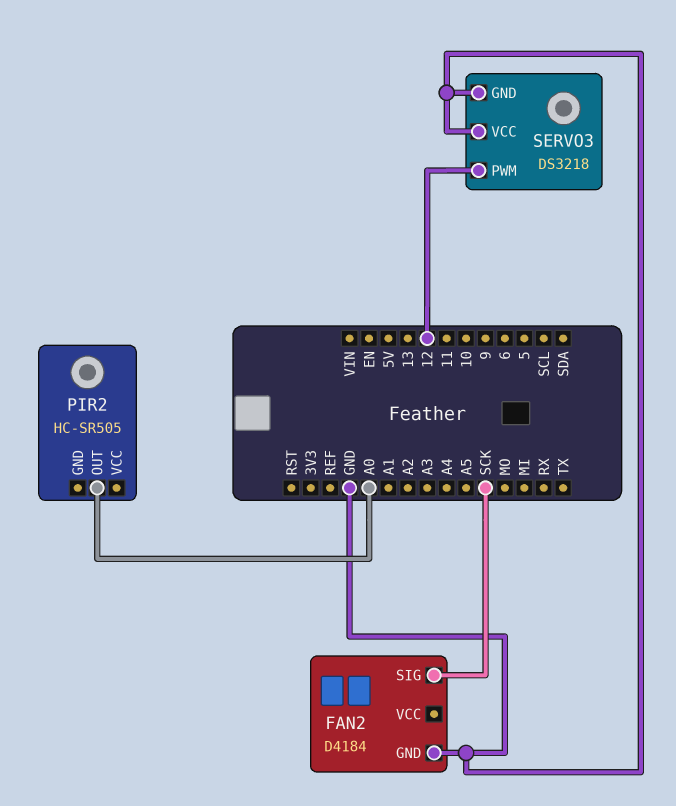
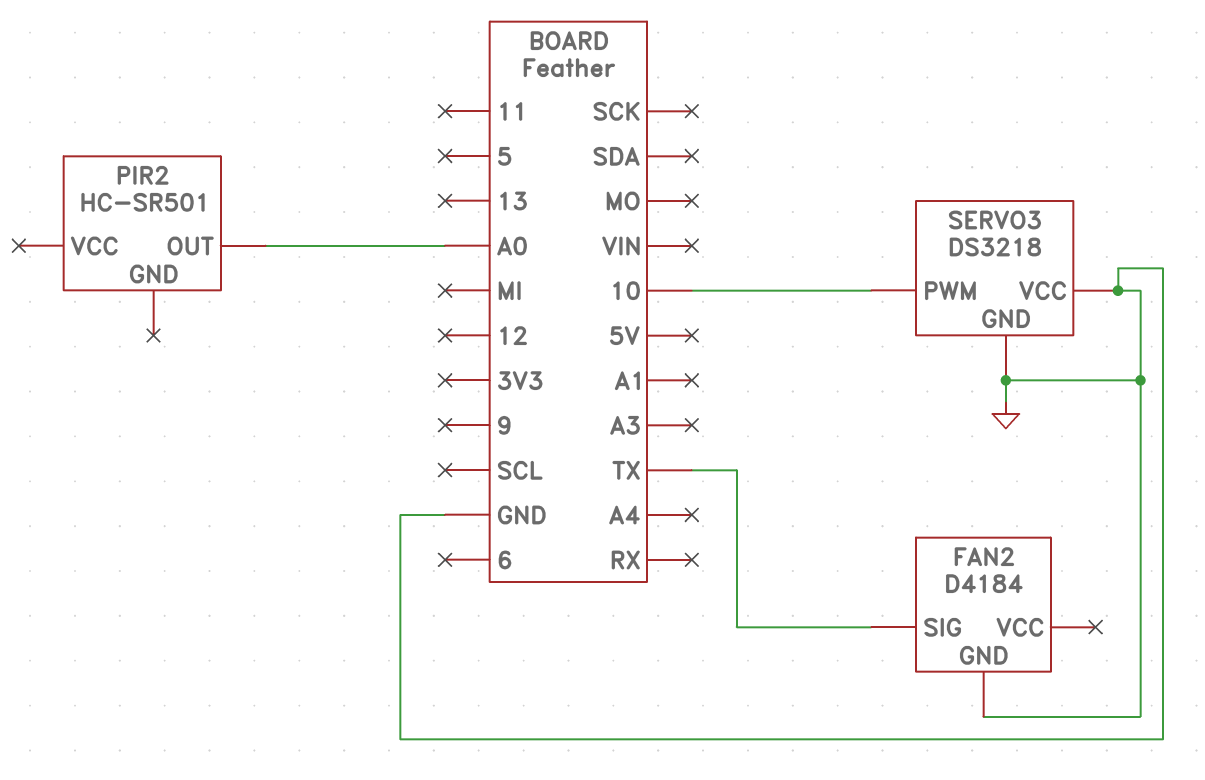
FAN2 pin SIG: SCK -> TX
PIR2: HC-SR505 -> HC-SR501
SERVO3 pin PWM: 12 -> 10

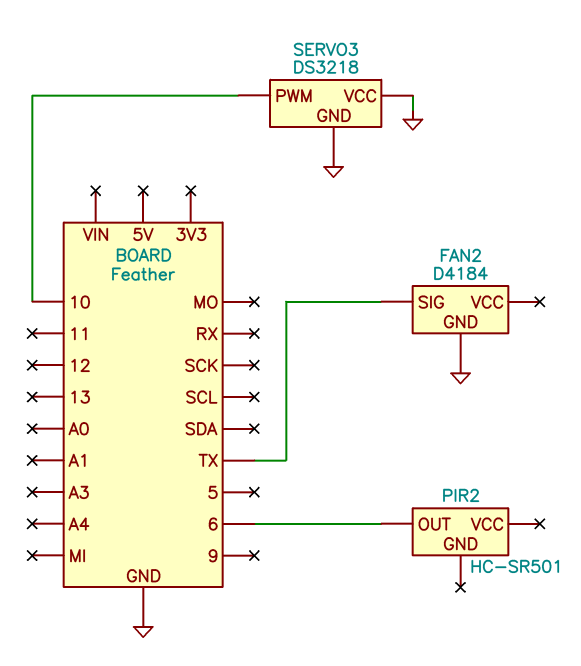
PIR2 pin OUT: A0 -> 6

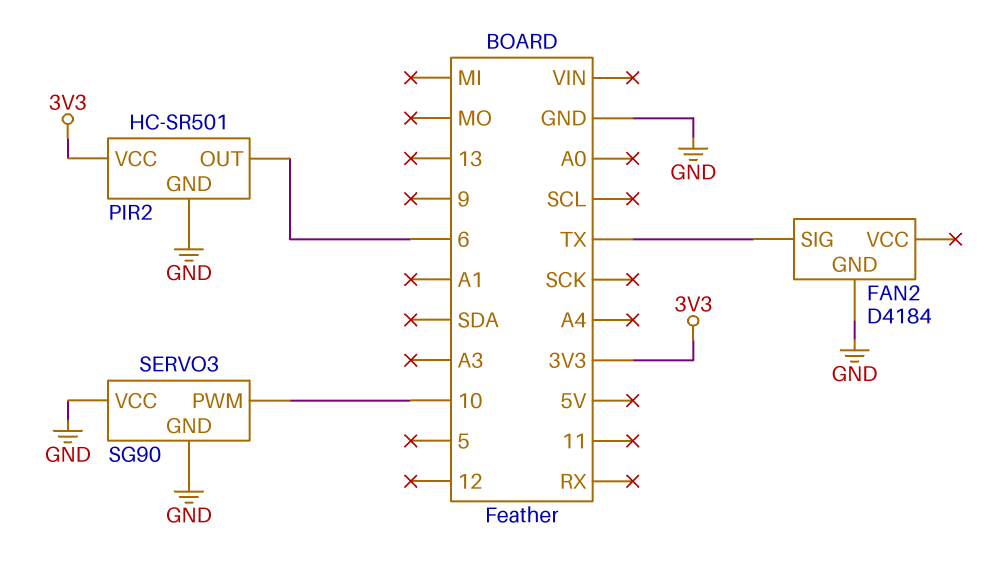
PIR2 pin GND: none -> GND
PIR2 pin VCC: none -> 3V3
SERVO3: DS3218 -> SG90

